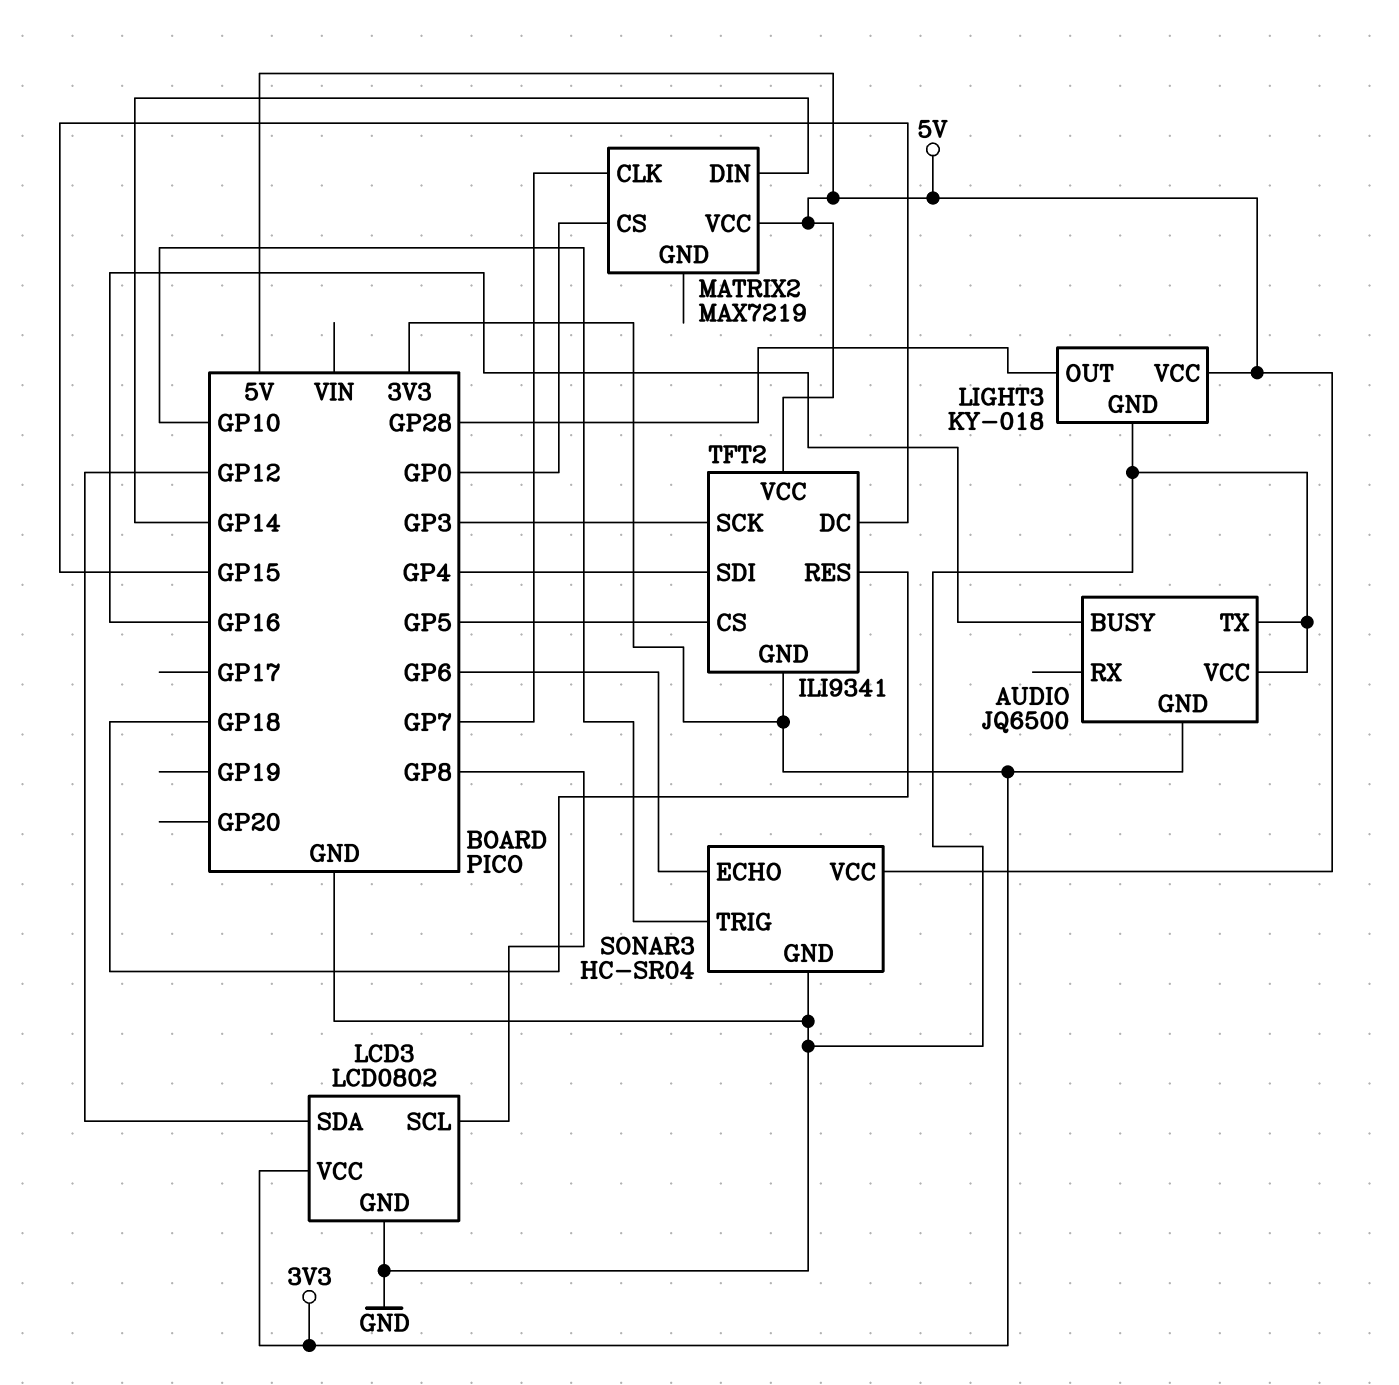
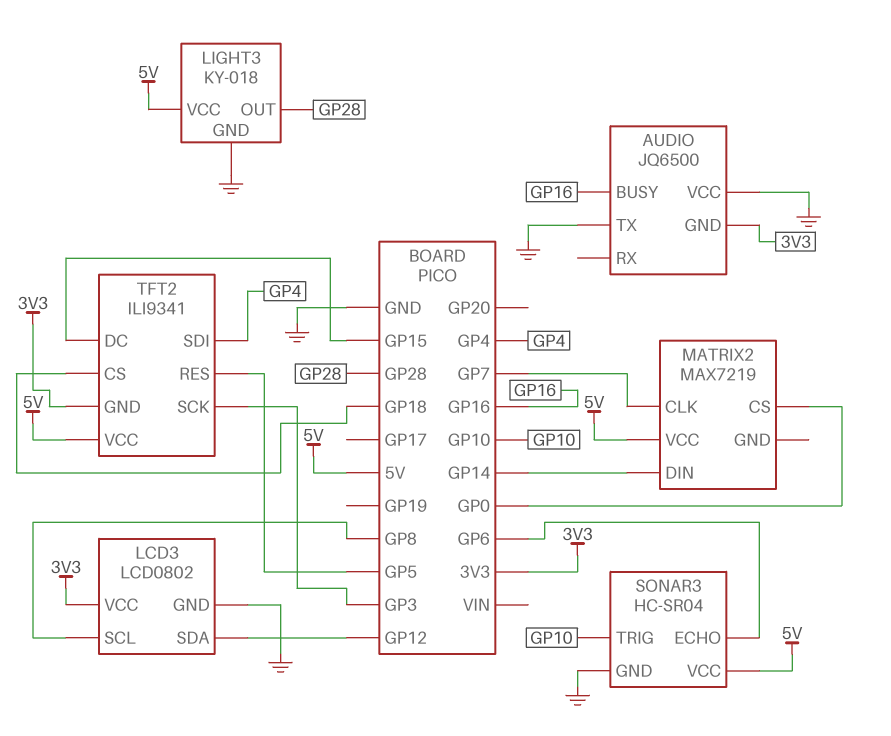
TFT2 pin CS: GP5 -> GP18
TFT2 pin RES: GP18 -> GP5

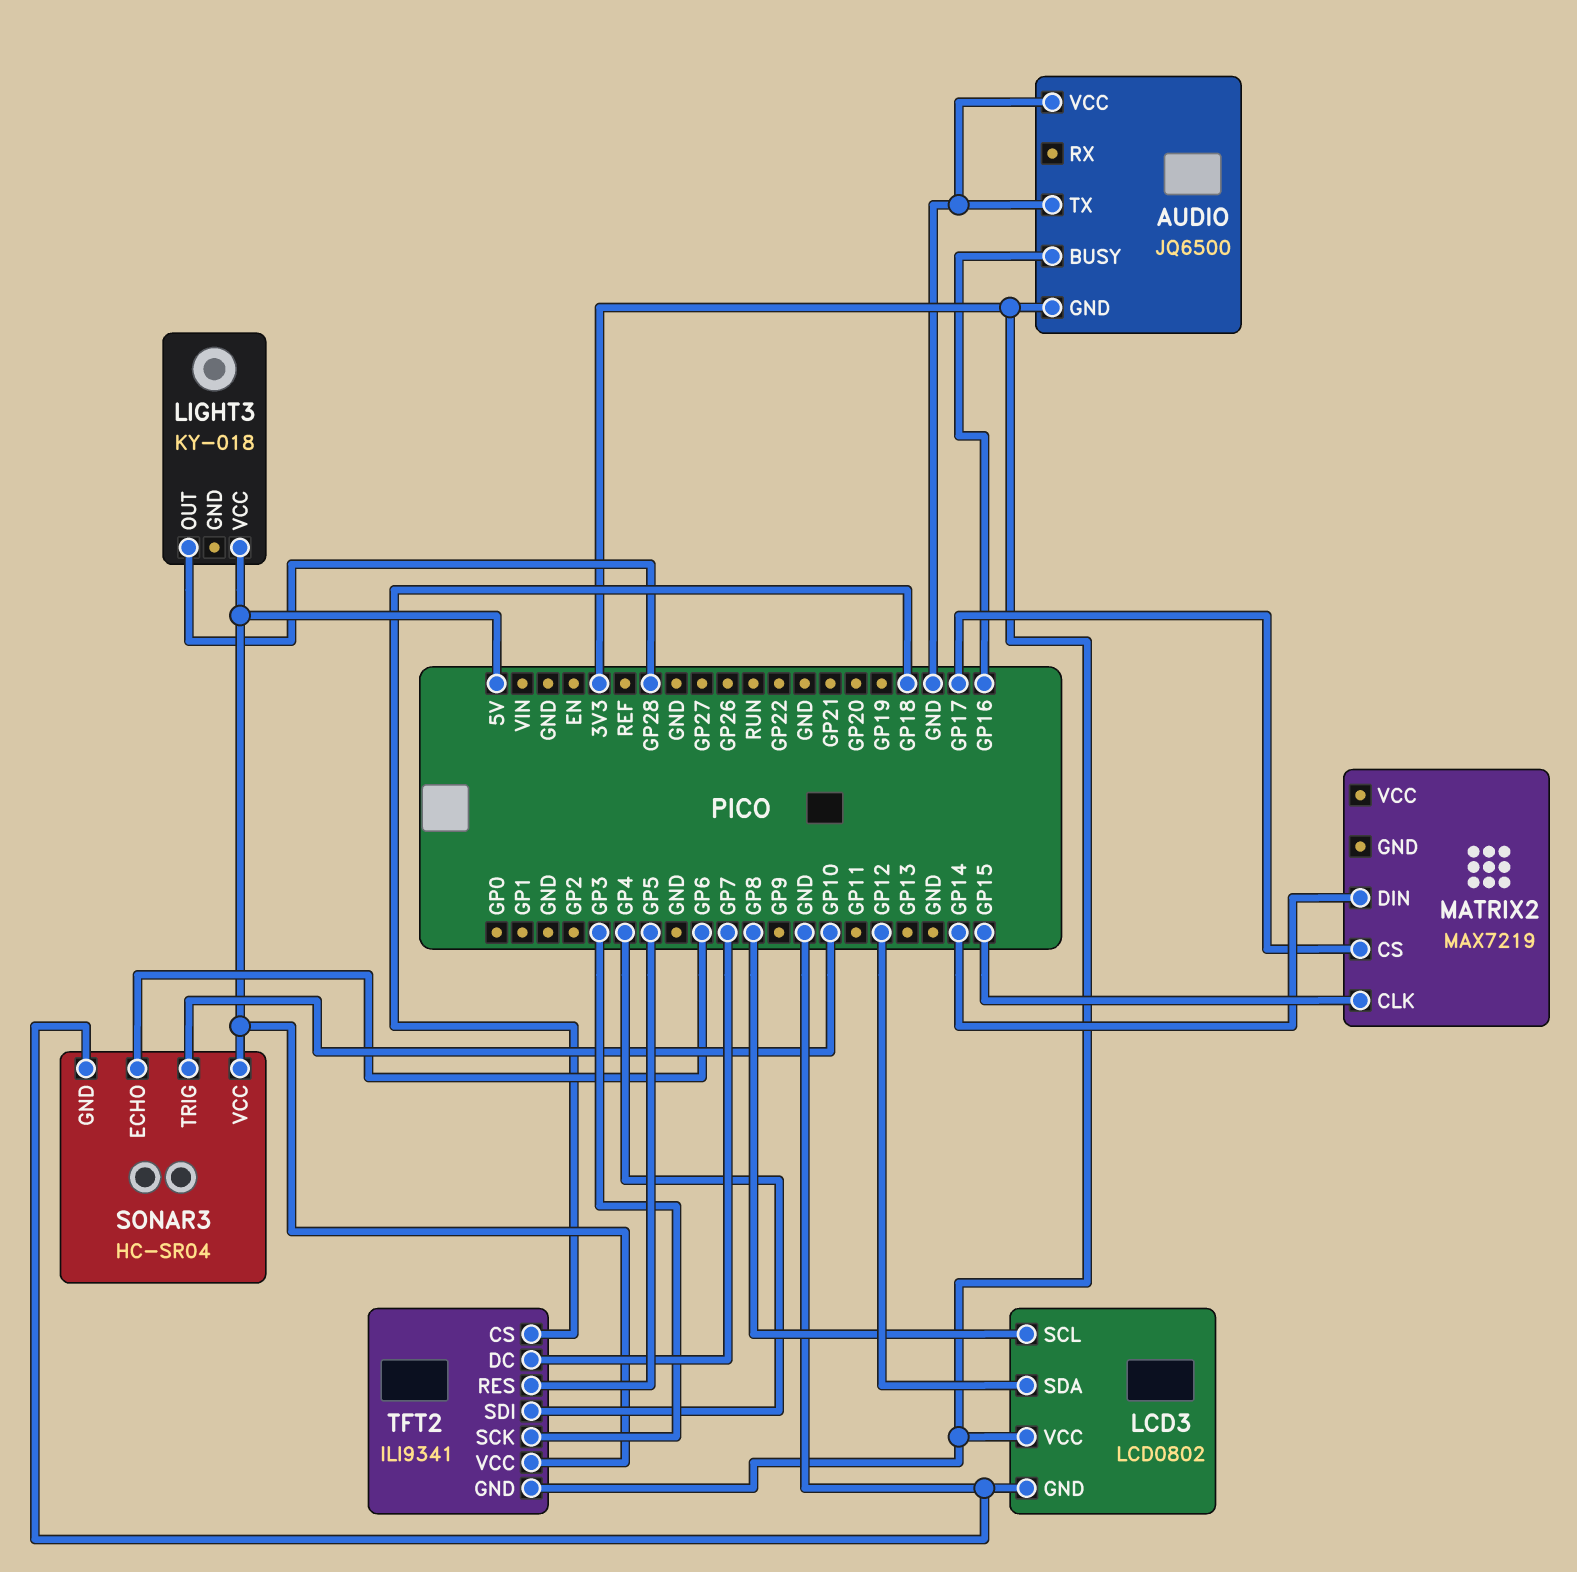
LIGHT3 pin GND: GND -> none
MATRIX2 pin CLK: GP7 -> GP15
MATRIX2 pin CS: GP0 -> GP17
MATRIX2 pin VCC: 5V -> none
TFT2 pin DC: GP15 -> GP7

